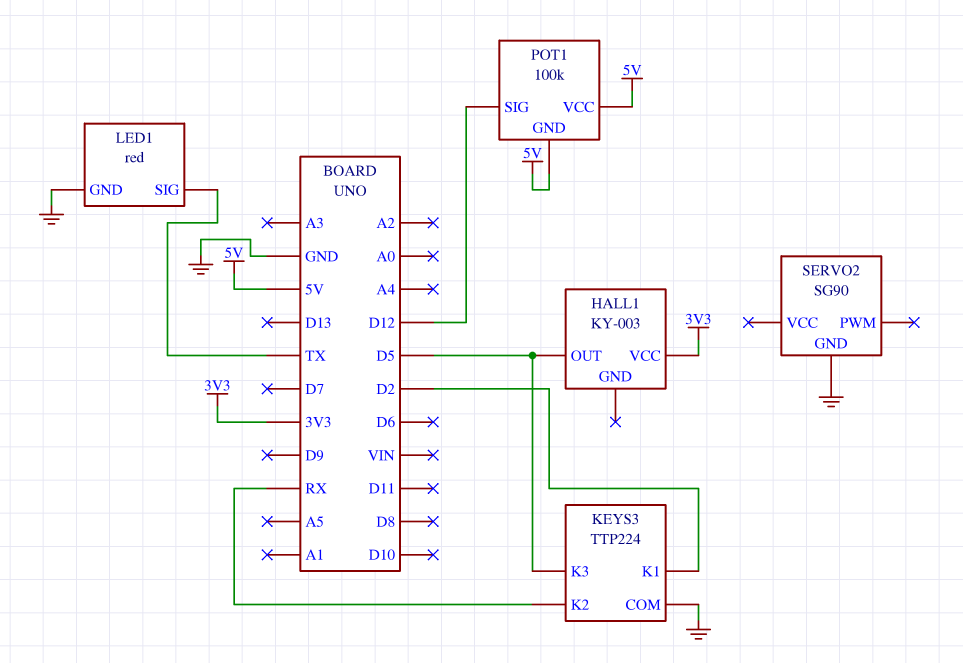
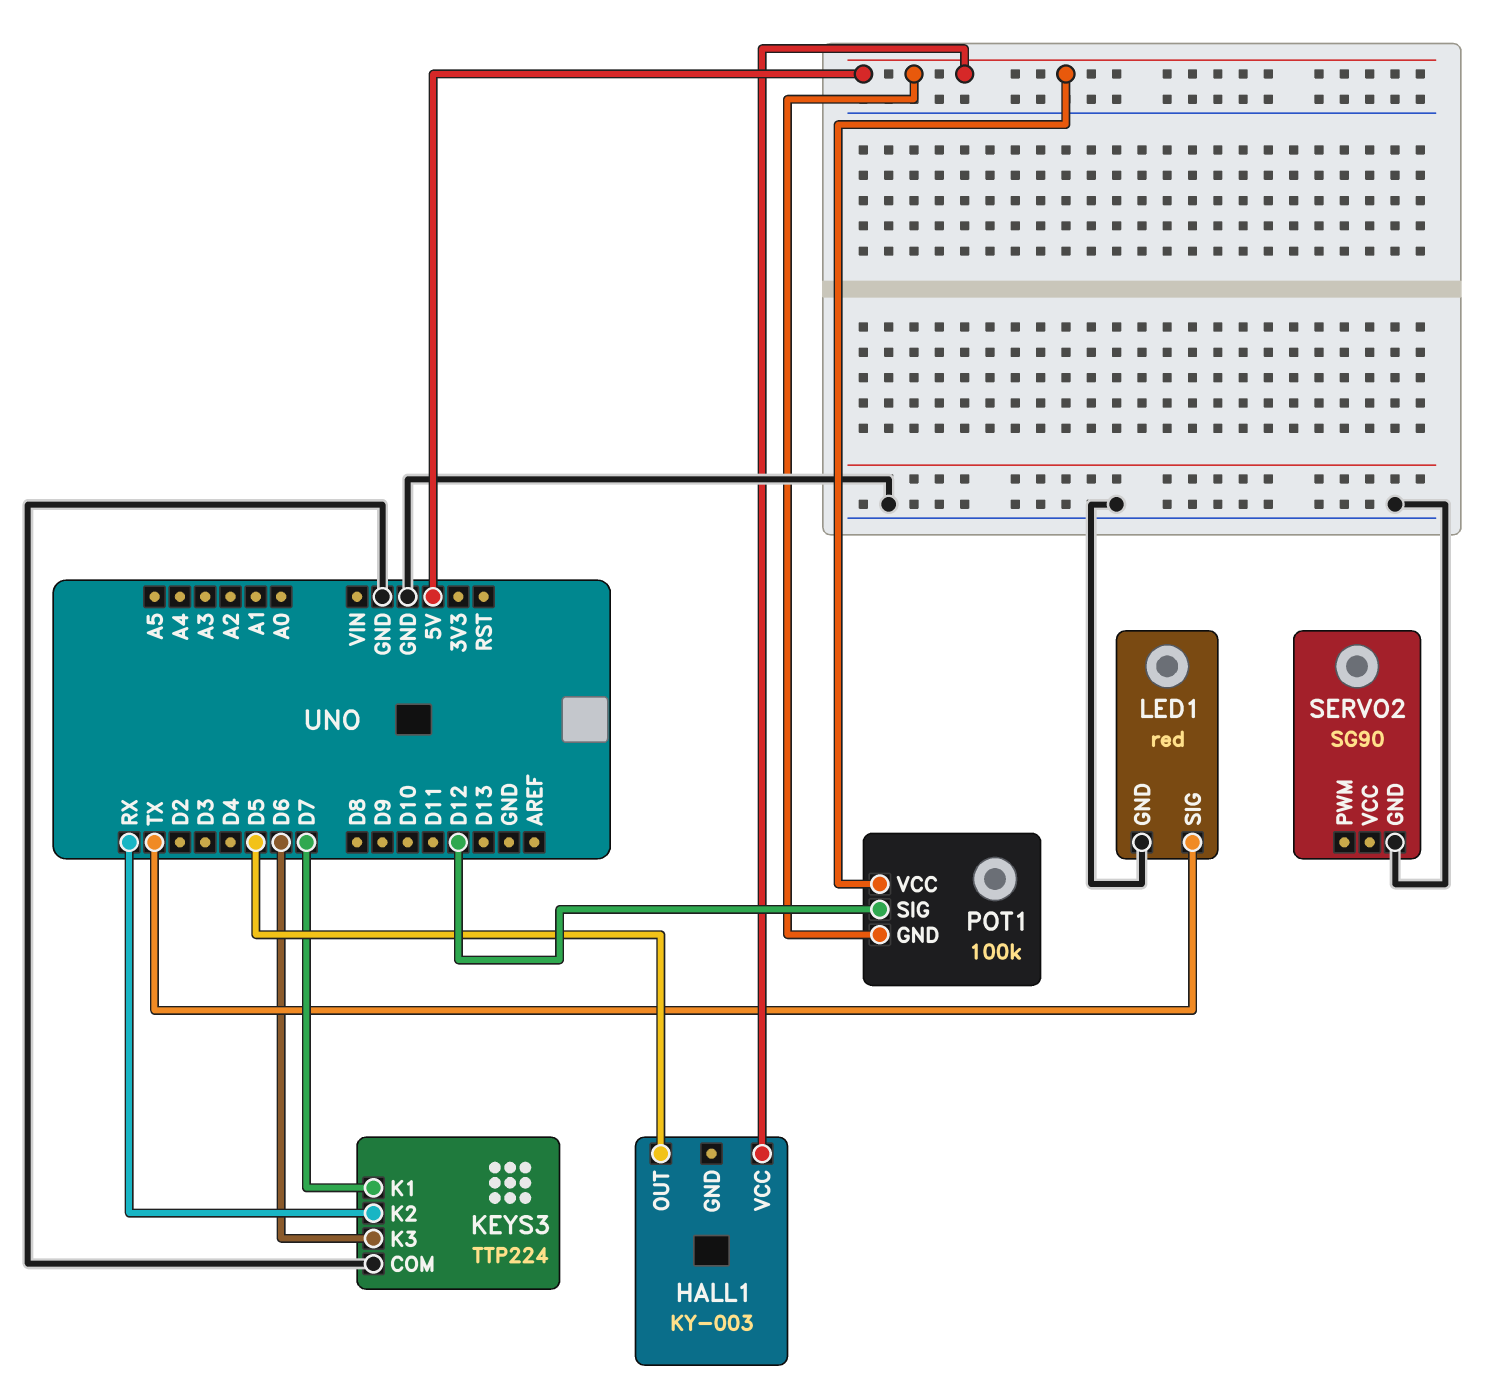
HALL1 pin VCC: 3V3 -> 5V
KEYS3 pin K1: D2 -> D7
KEYS3 pin K3: D5 -> D6

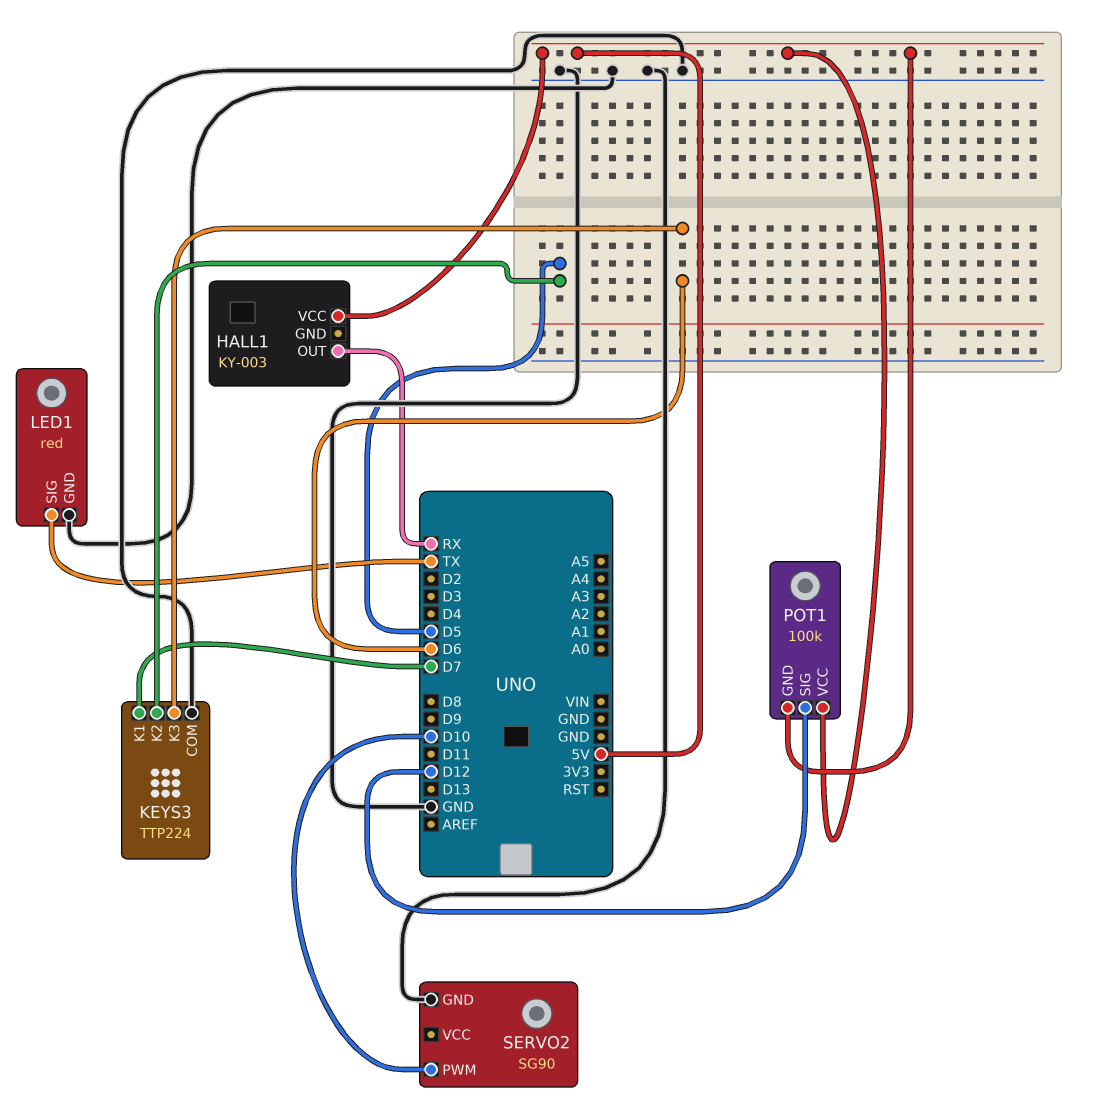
HALL1 pin OUT: D5 -> RX
KEYS3 pin K2: RX -> D5
SERVO2 pin PWM: none -> D10

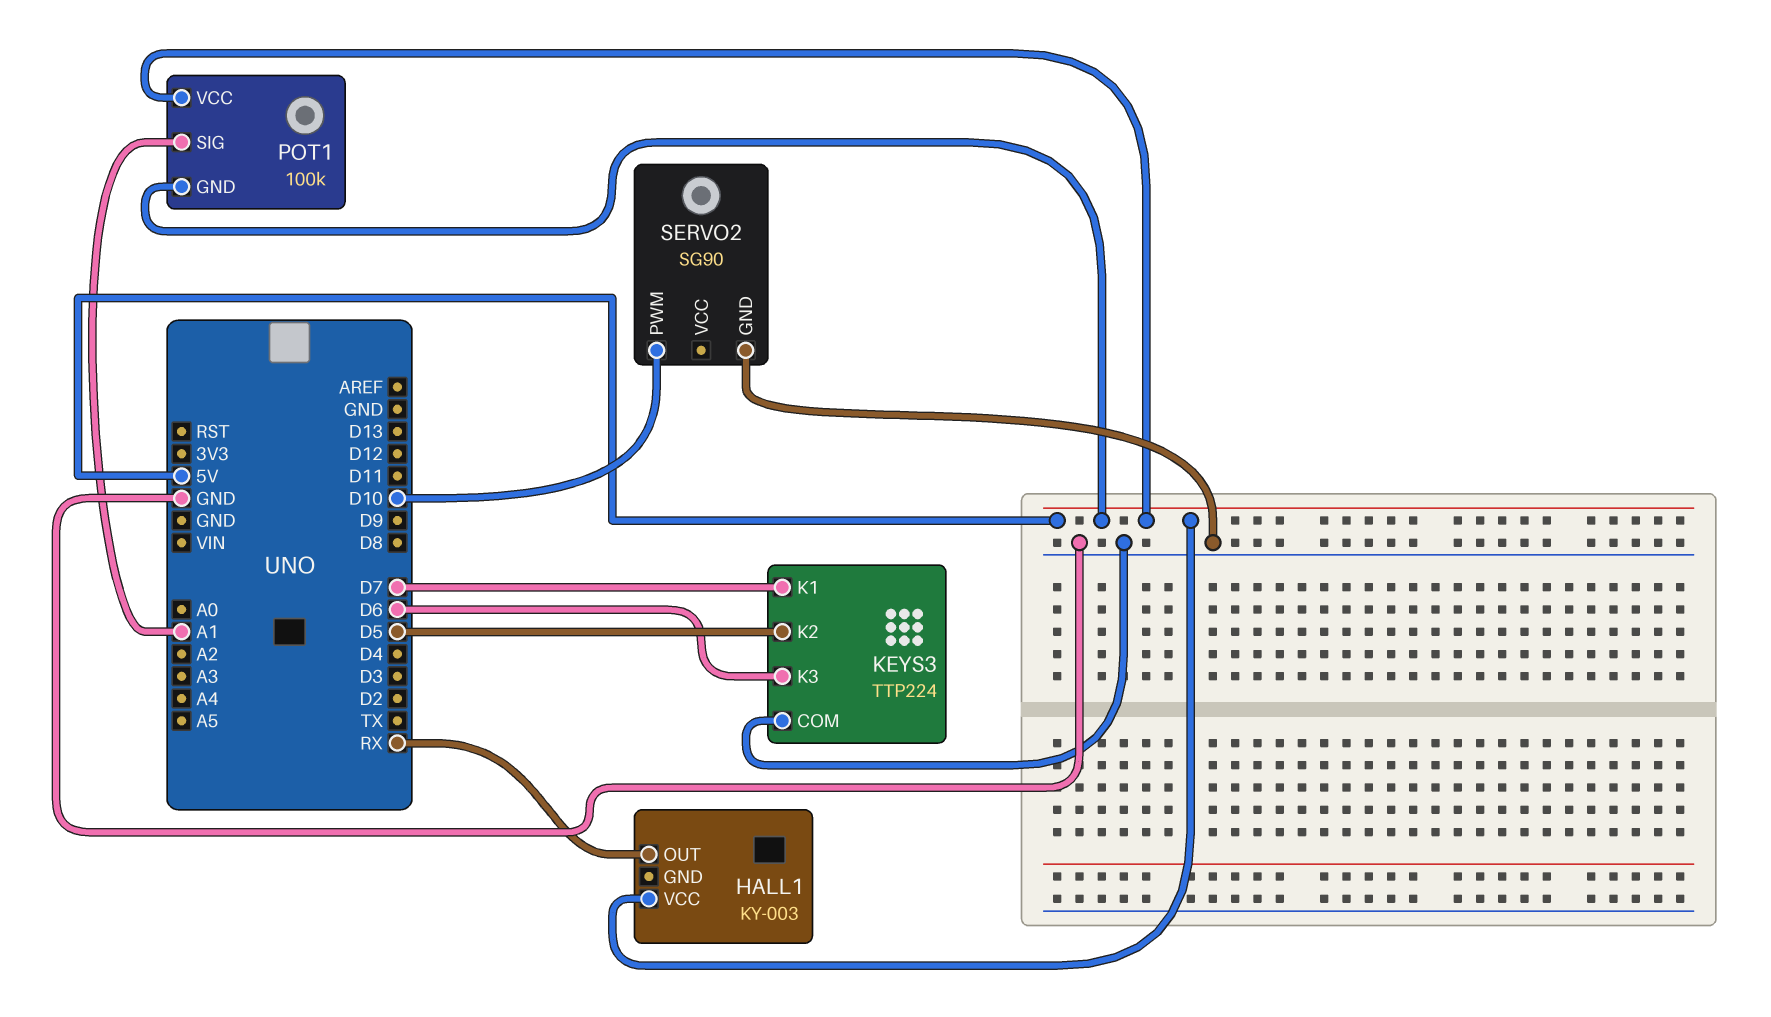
LED1: red -> none
LED1 pin GND: GND -> none
LED1 pin SIG: TX -> none
POT1 pin SIG: D12 -> A1

